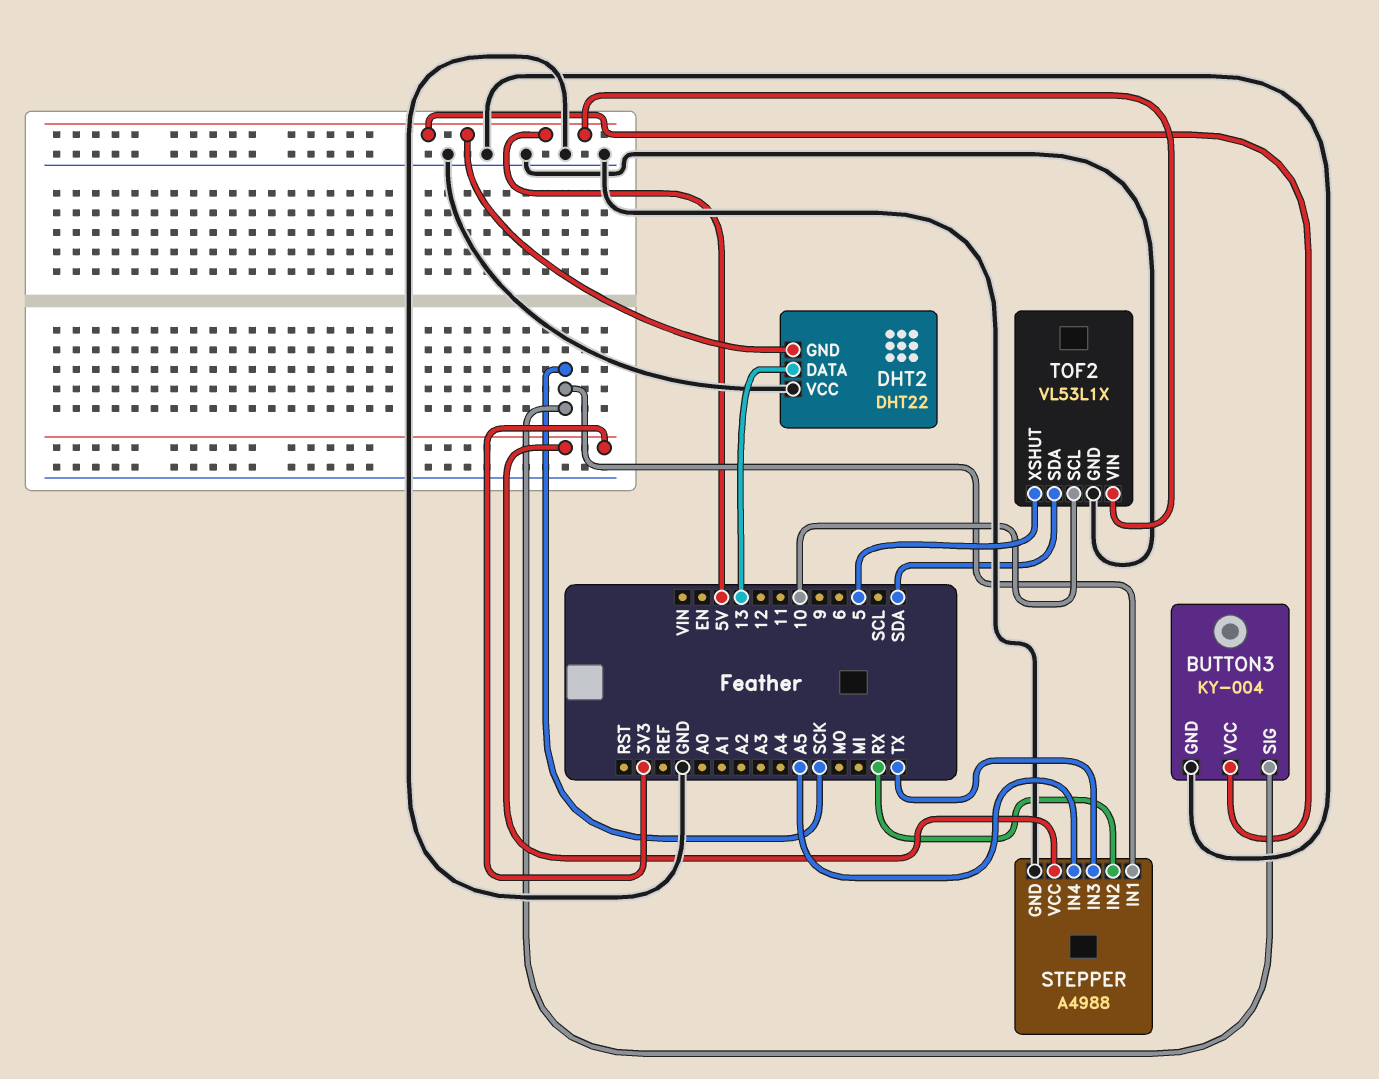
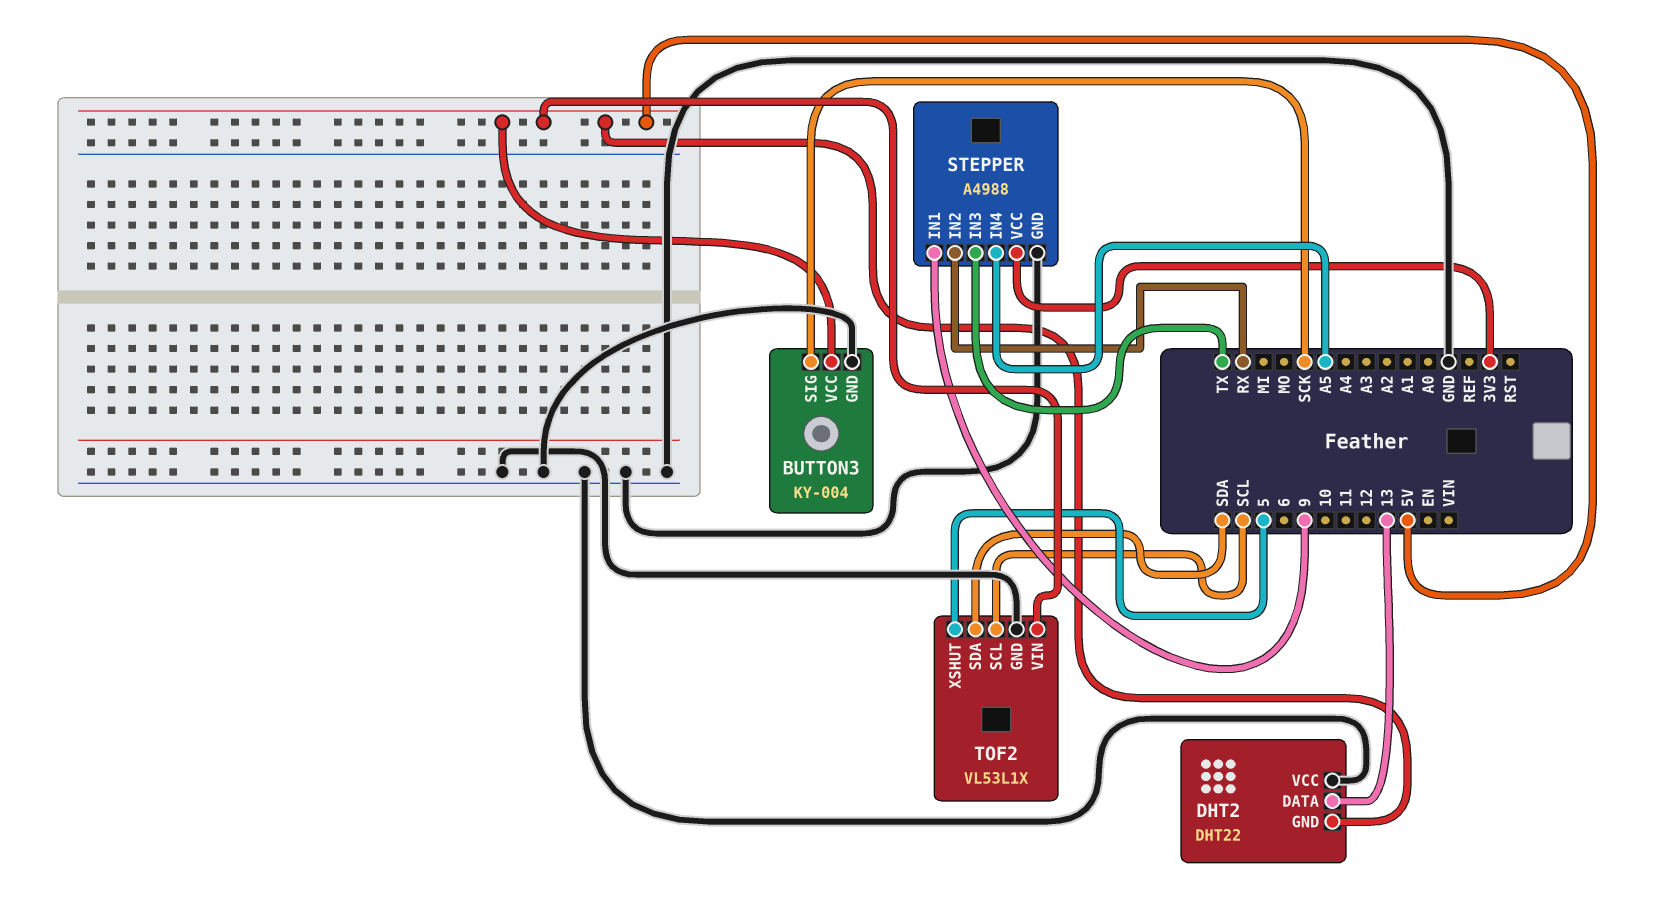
STEPPER pin IN1: SCK -> 9
TOF2 pin SCL: 10 -> SCL

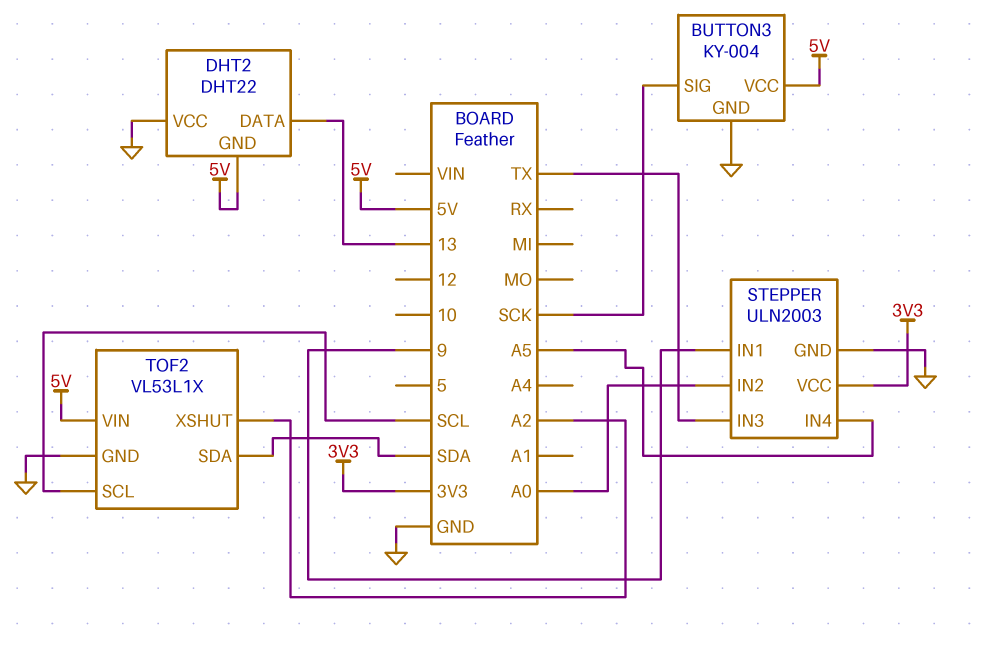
STEPPER: A4988 -> ULN2003
STEPPER pin IN2: RX -> A0
TOF2 pin XSHUT: 5 -> A2

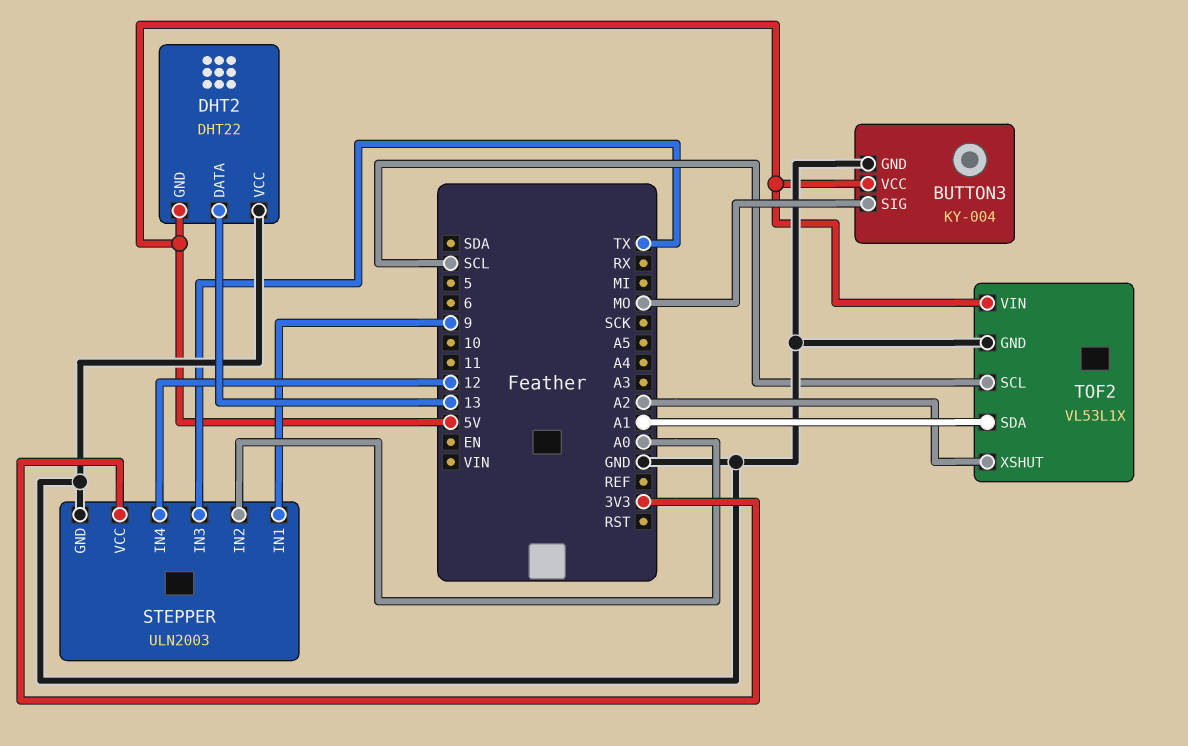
BUTTON3 pin SIG: SCK -> MO
STEPPER pin IN4: A5 -> 12
TOF2 pin SDA: SDA -> A1

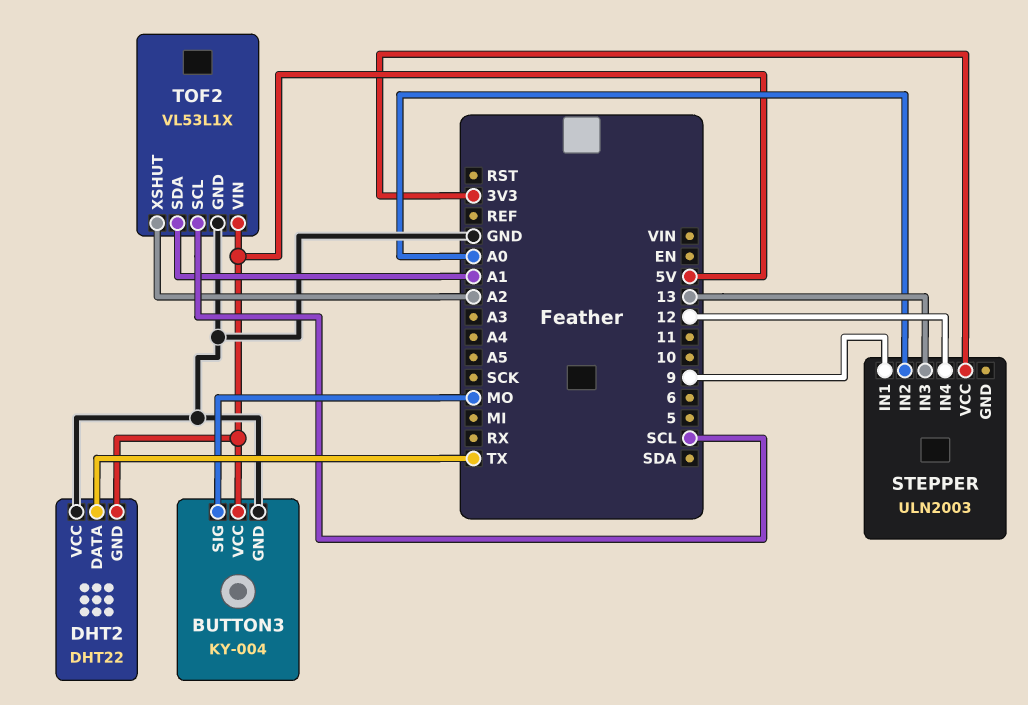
DHT2 pin DATA: 13 -> TX
STEPPER pin GND: GND -> none
STEPPER pin IN3: TX -> 13

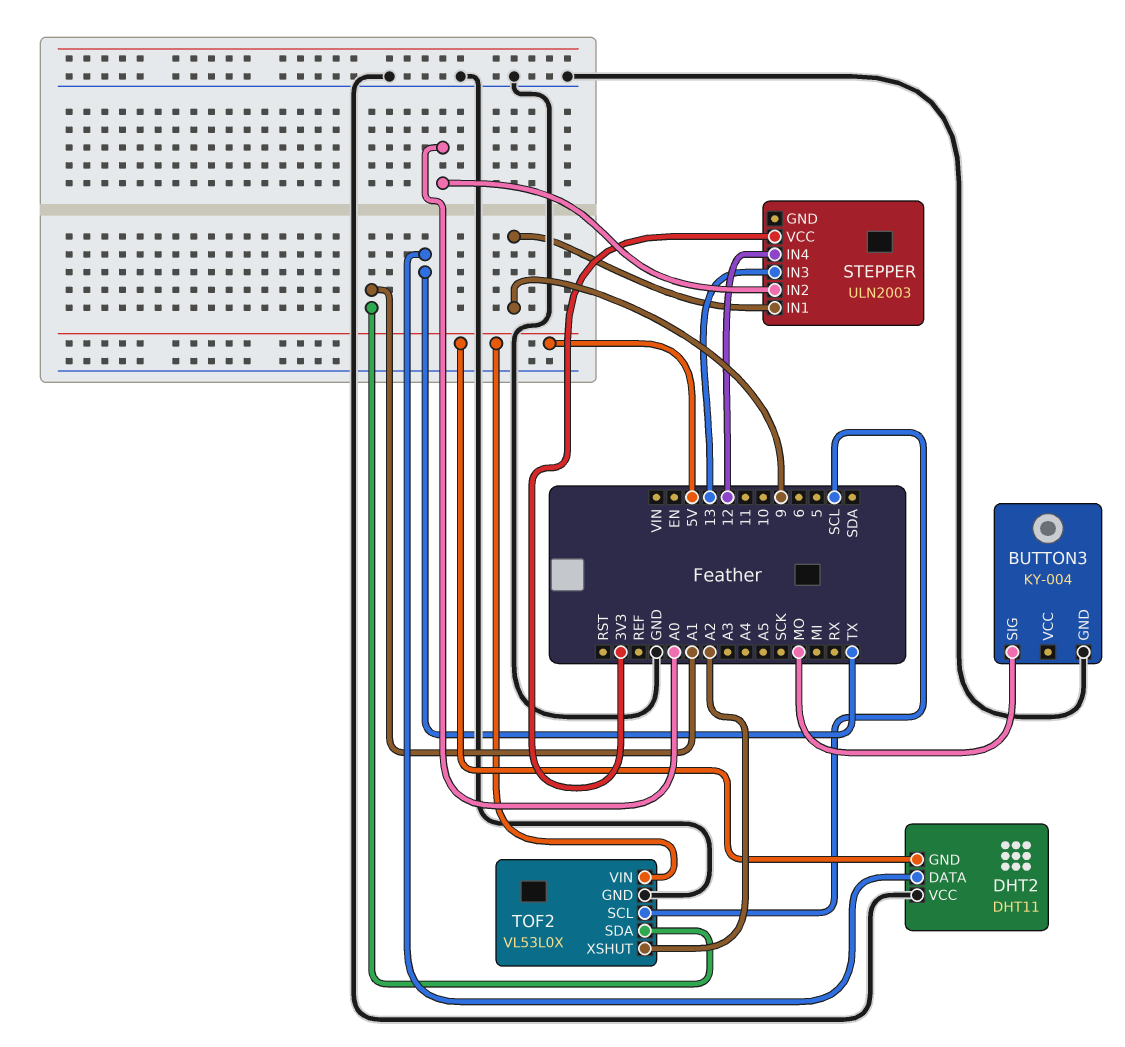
BUTTON3 pin VCC: 5V -> none
DHT2: DHT22 -> DHT11
TOF2: VL53L1X -> VL53L0X

